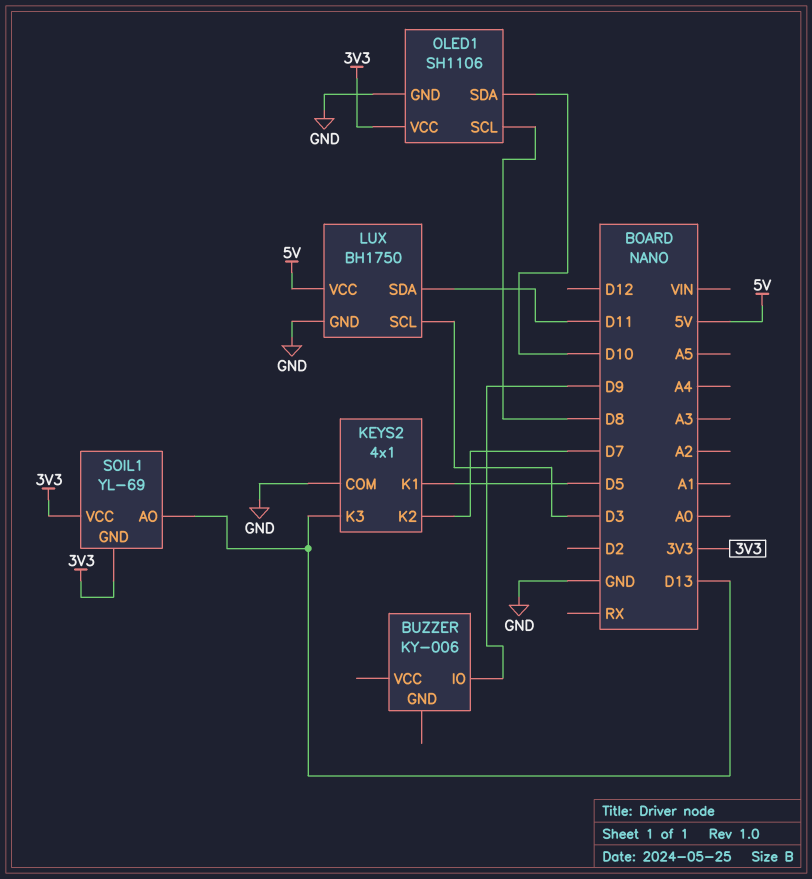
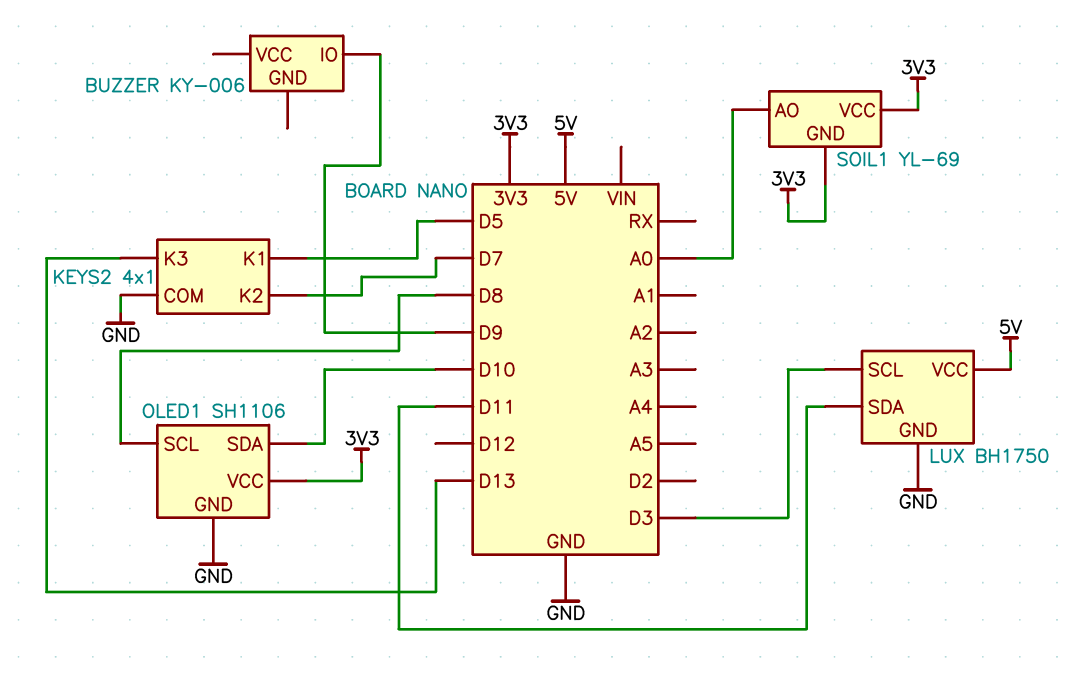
SOIL1 pin AO: D13 -> A0

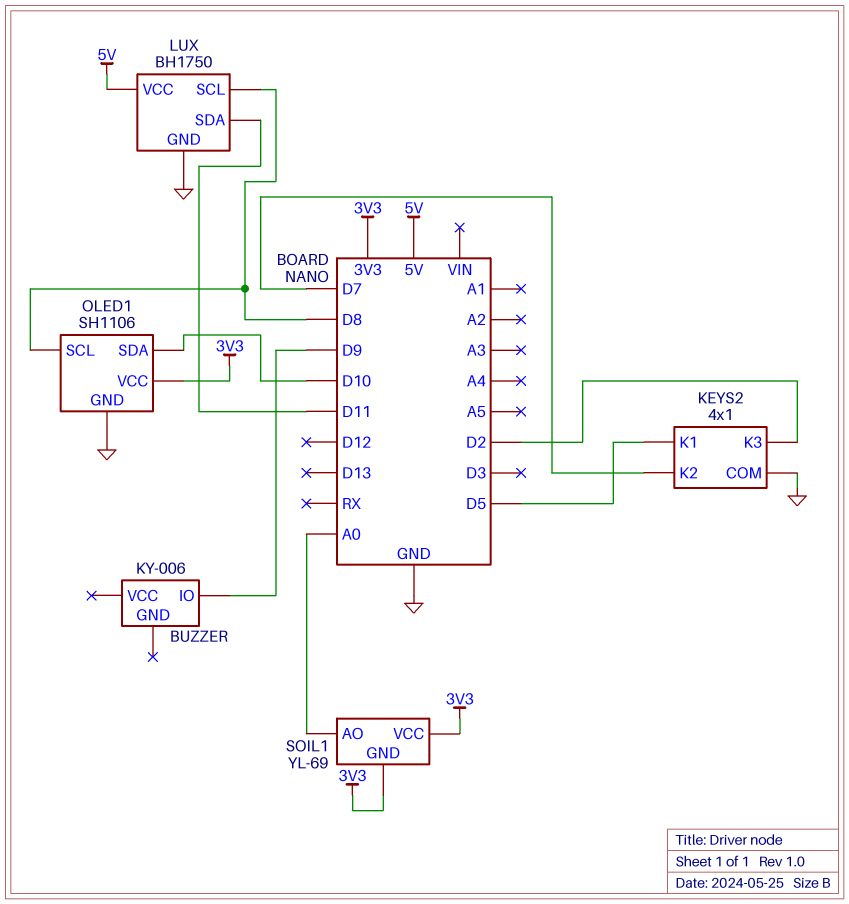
KEYS2 pin K3: D13 -> D2
LUX pin SCL: D3 -> D8

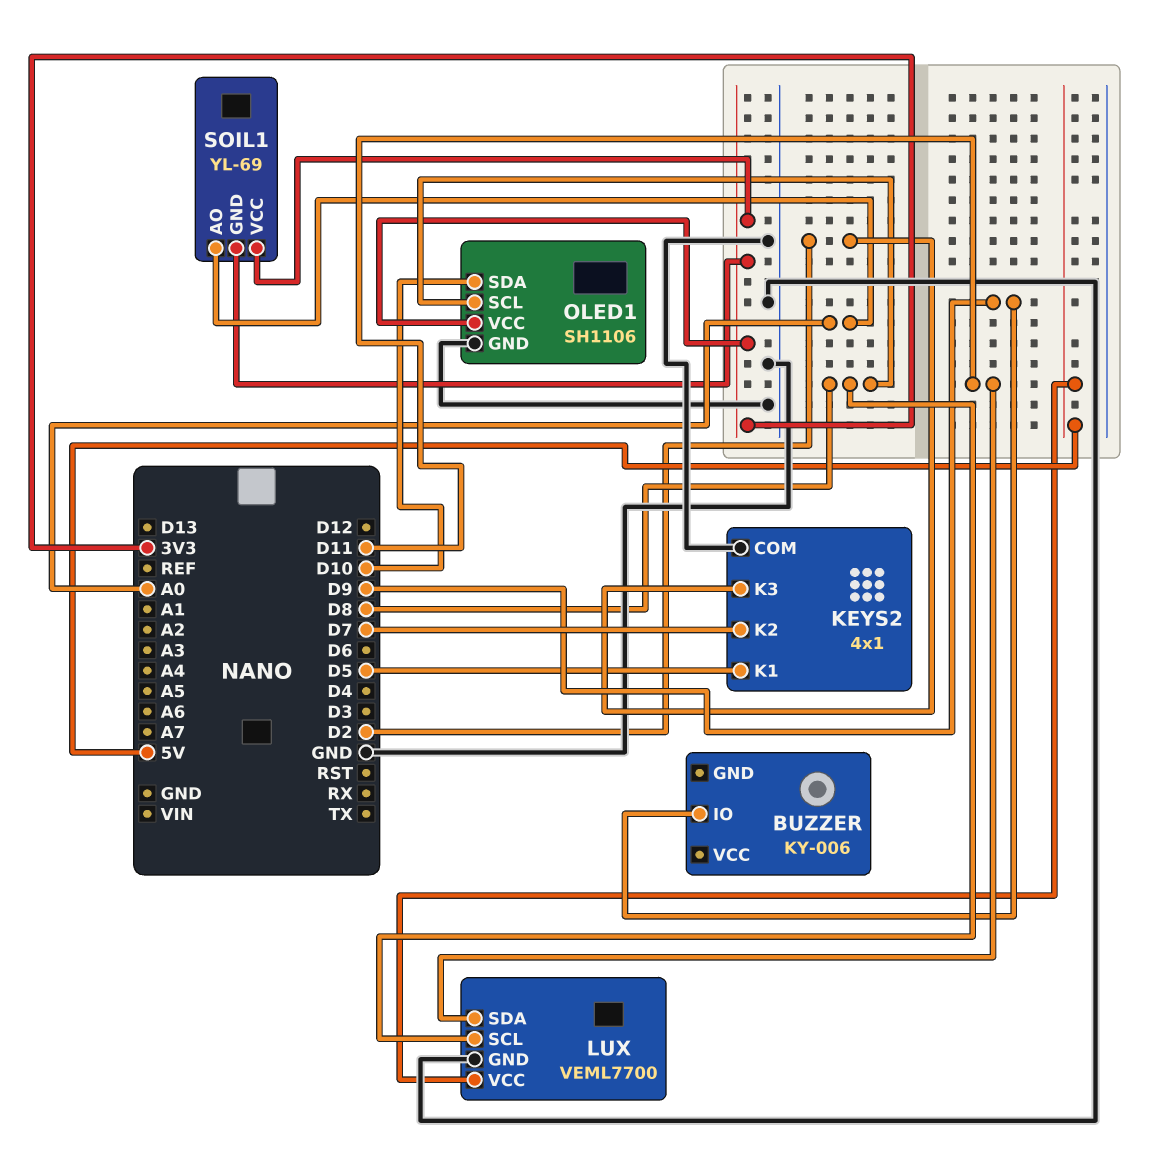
LUX: BH1750 -> VEML7700

